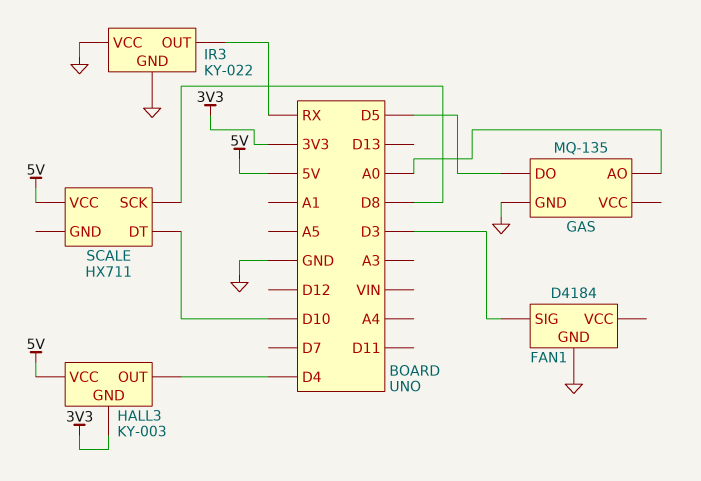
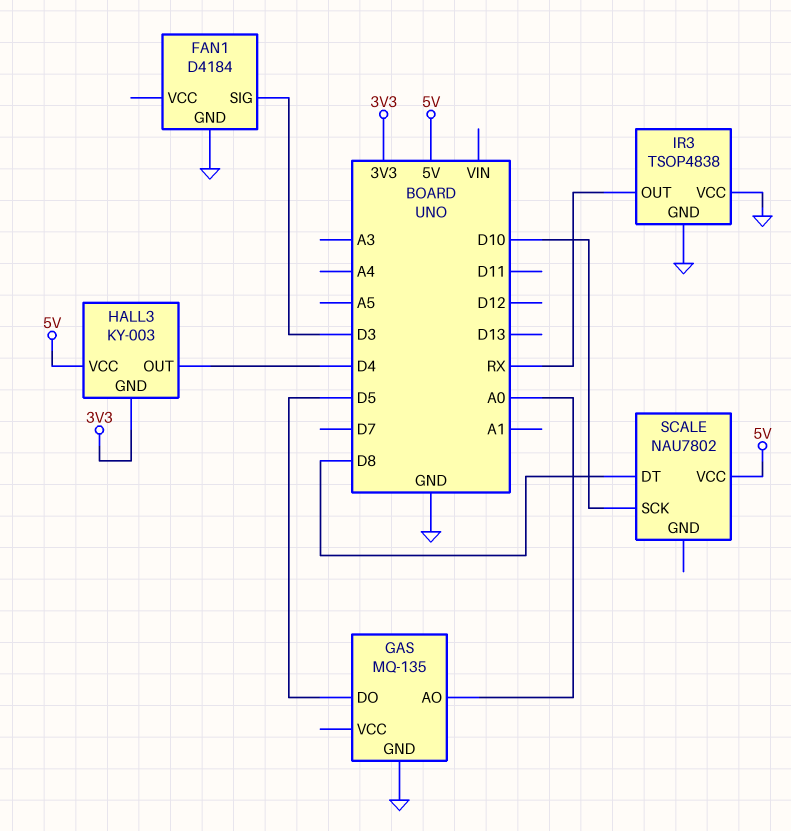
IR3: KY-022 -> TSOP4838
SCALE: HX711 -> NAU7802
SCALE pin DT: D10 -> D8
SCALE pin SCK: D8 -> D10

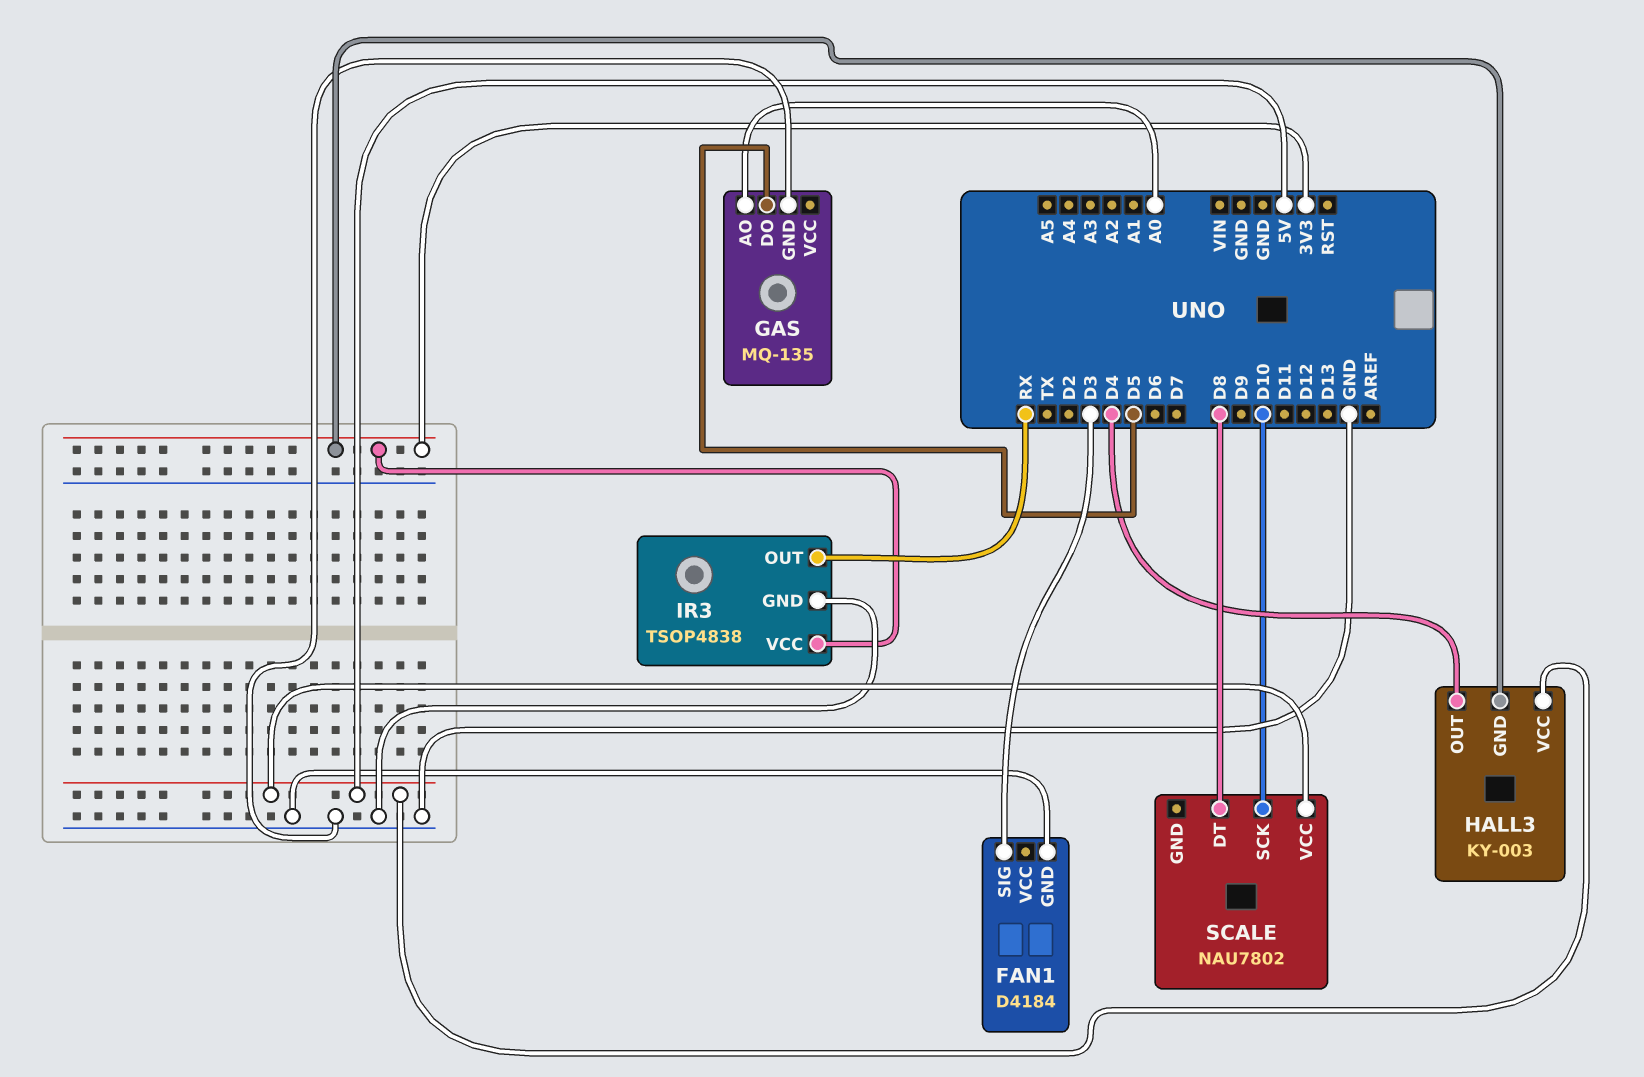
IR3 pin VCC: GND -> 3V3

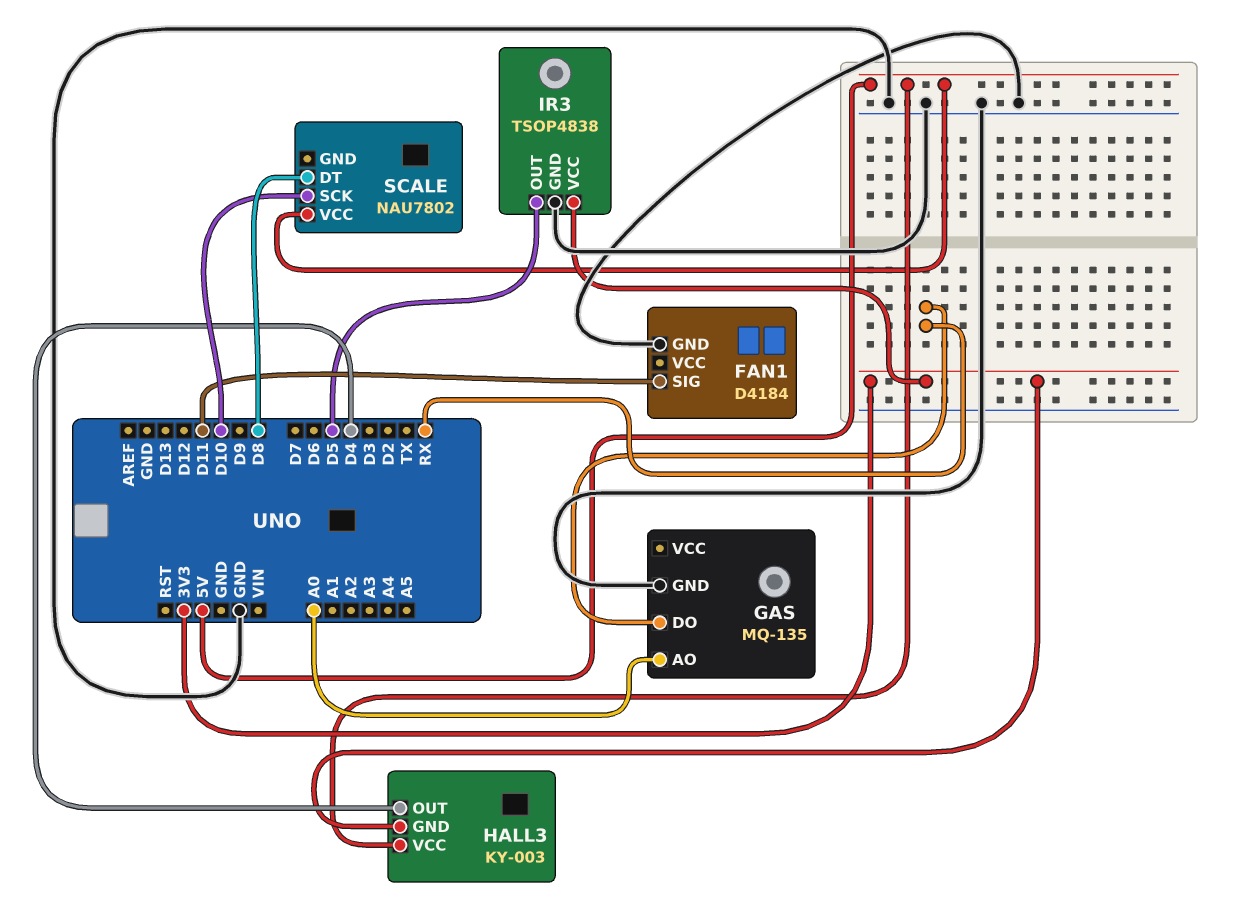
FAN1 pin SIG: D3 -> D11
GAS pin DO: D5 -> RX
IR3 pin OUT: RX -> D5

